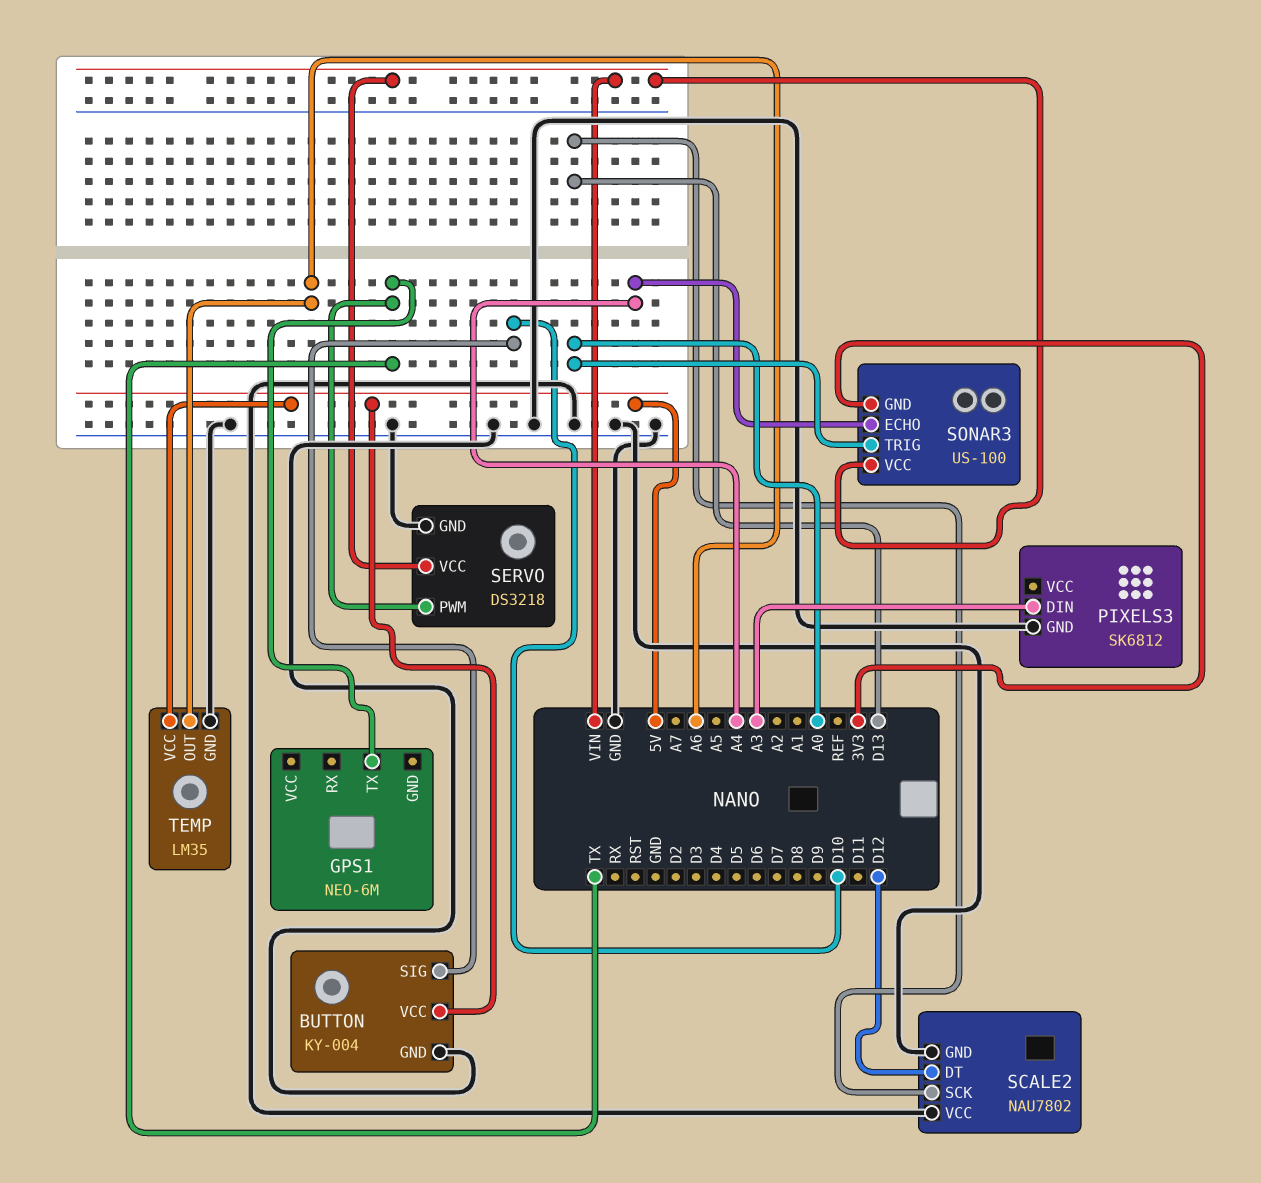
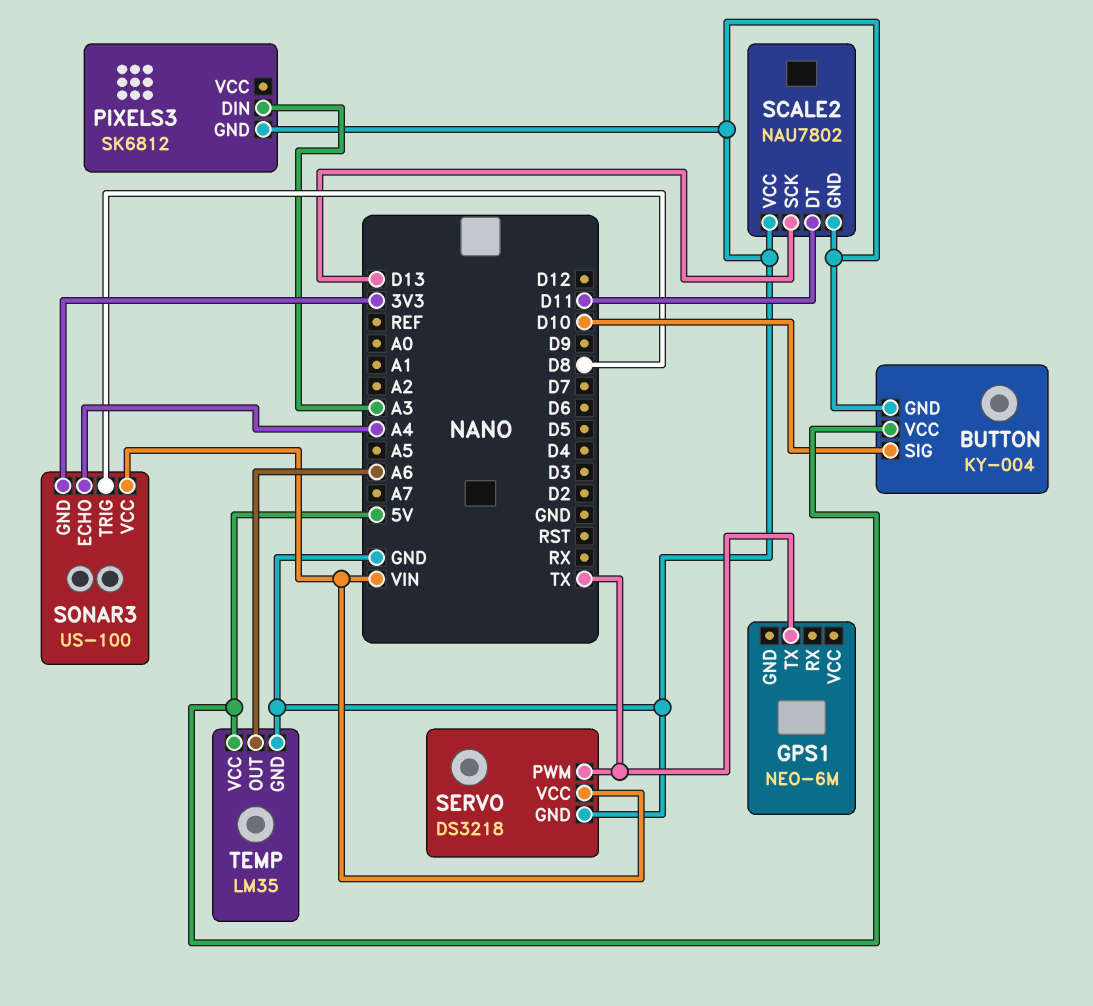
SCALE2 pin DT: D12 -> D11
SONAR3 pin TRIG: A0 -> D8

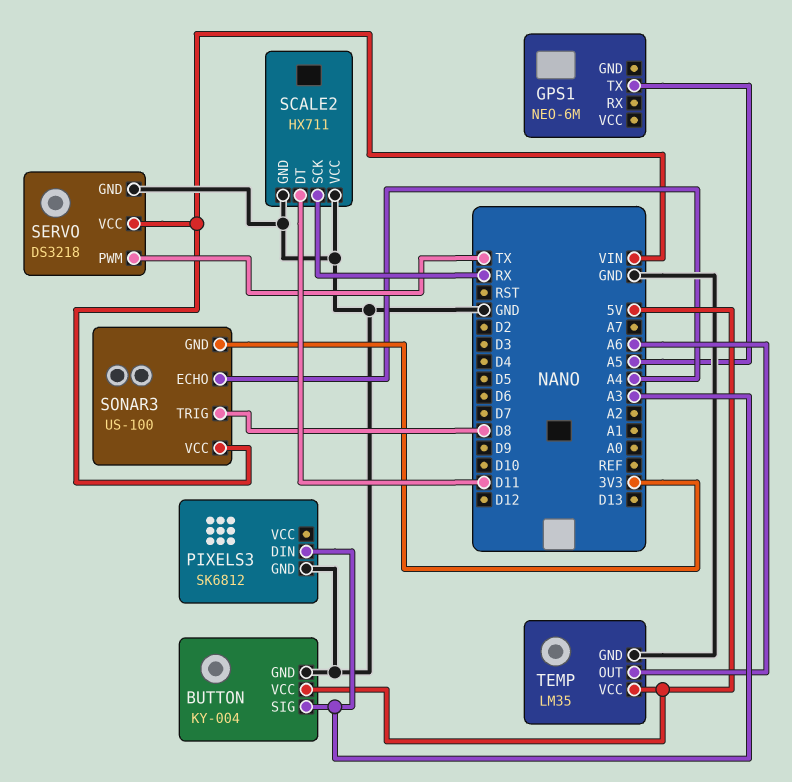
BUTTON pin SIG: D10 -> A3
GPS1 pin TX: TX -> A5
SCALE2: NAU7802 -> HX711
SCALE2 pin SCK: D13 -> RX

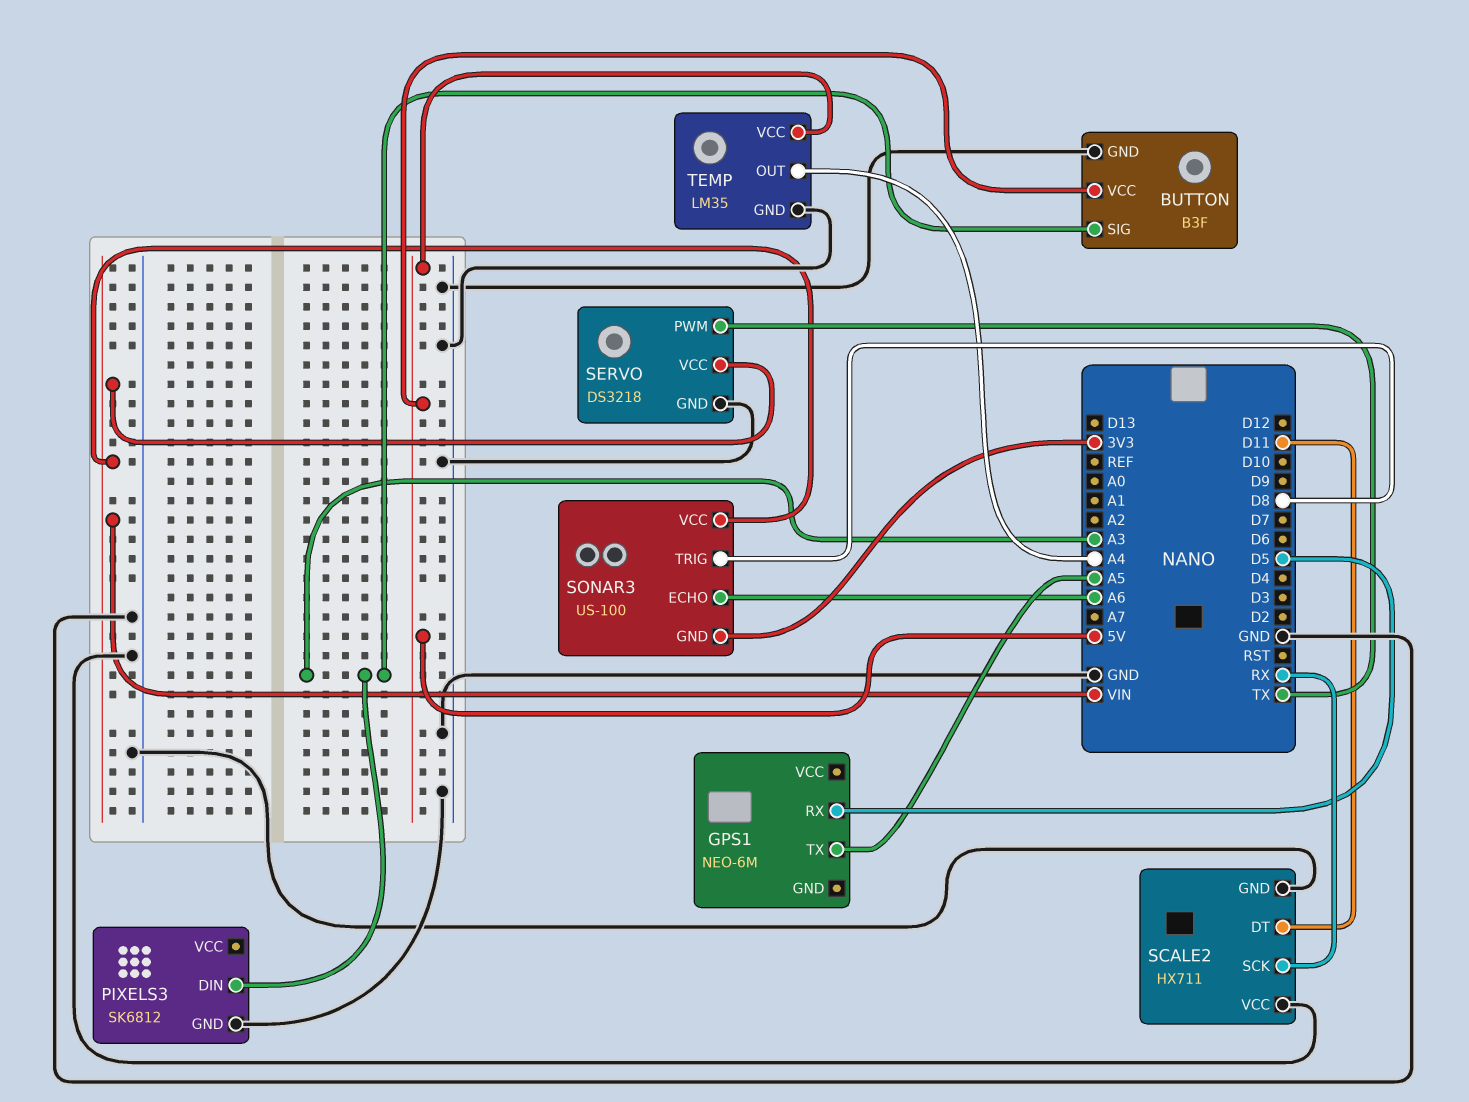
BUTTON: KY-004 -> B3F
GPS1 pin RX: none -> D5
SONAR3 pin ECHO: A4 -> A6
TEMP pin OUT: A6 -> A4

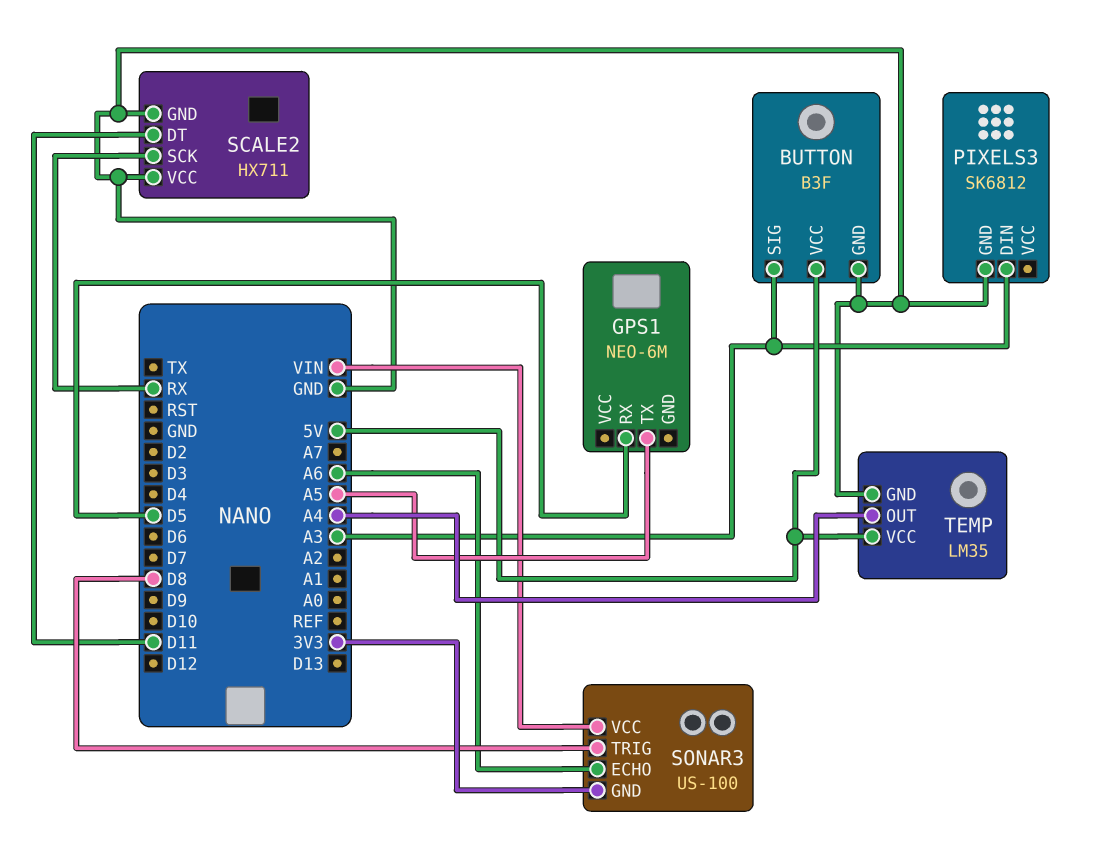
SERVO: DS3218 -> none
SERVO pin GND: GND -> none
SERVO pin PWM: TX -> none
SERVO pin VCC: VIN -> none

